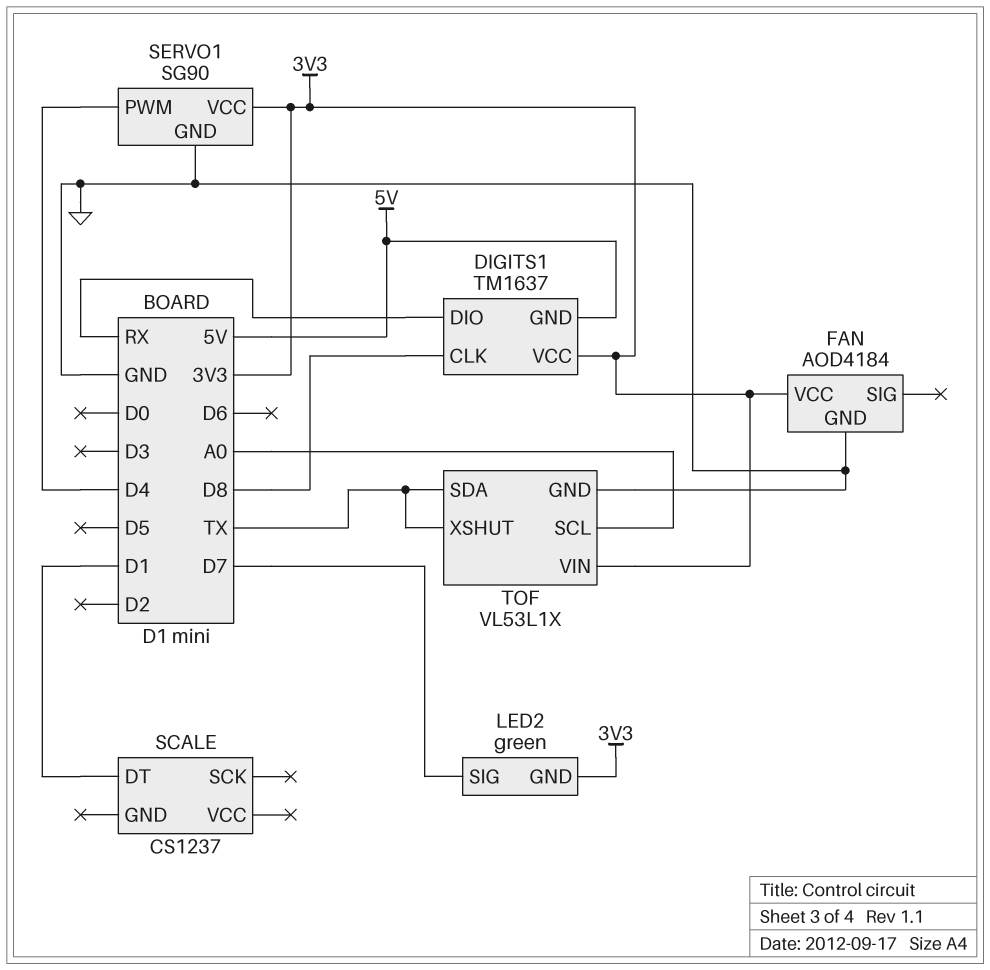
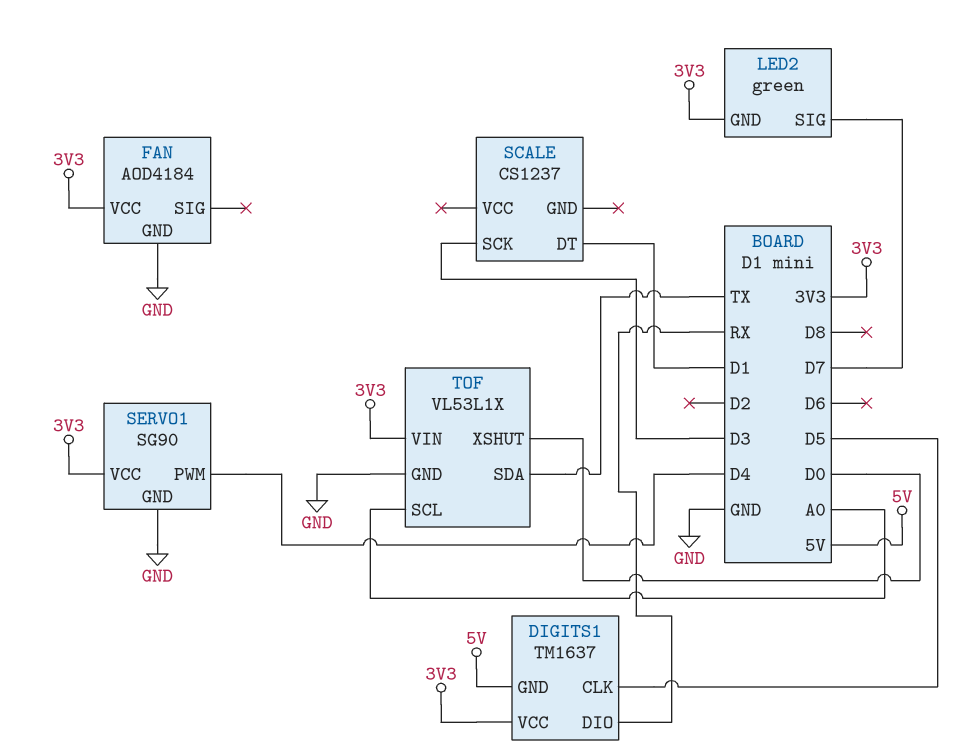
DIGITS1 pin CLK: D8 -> D5
SCALE pin SCK: none -> D3
TOF pin XSHUT: TX -> D0

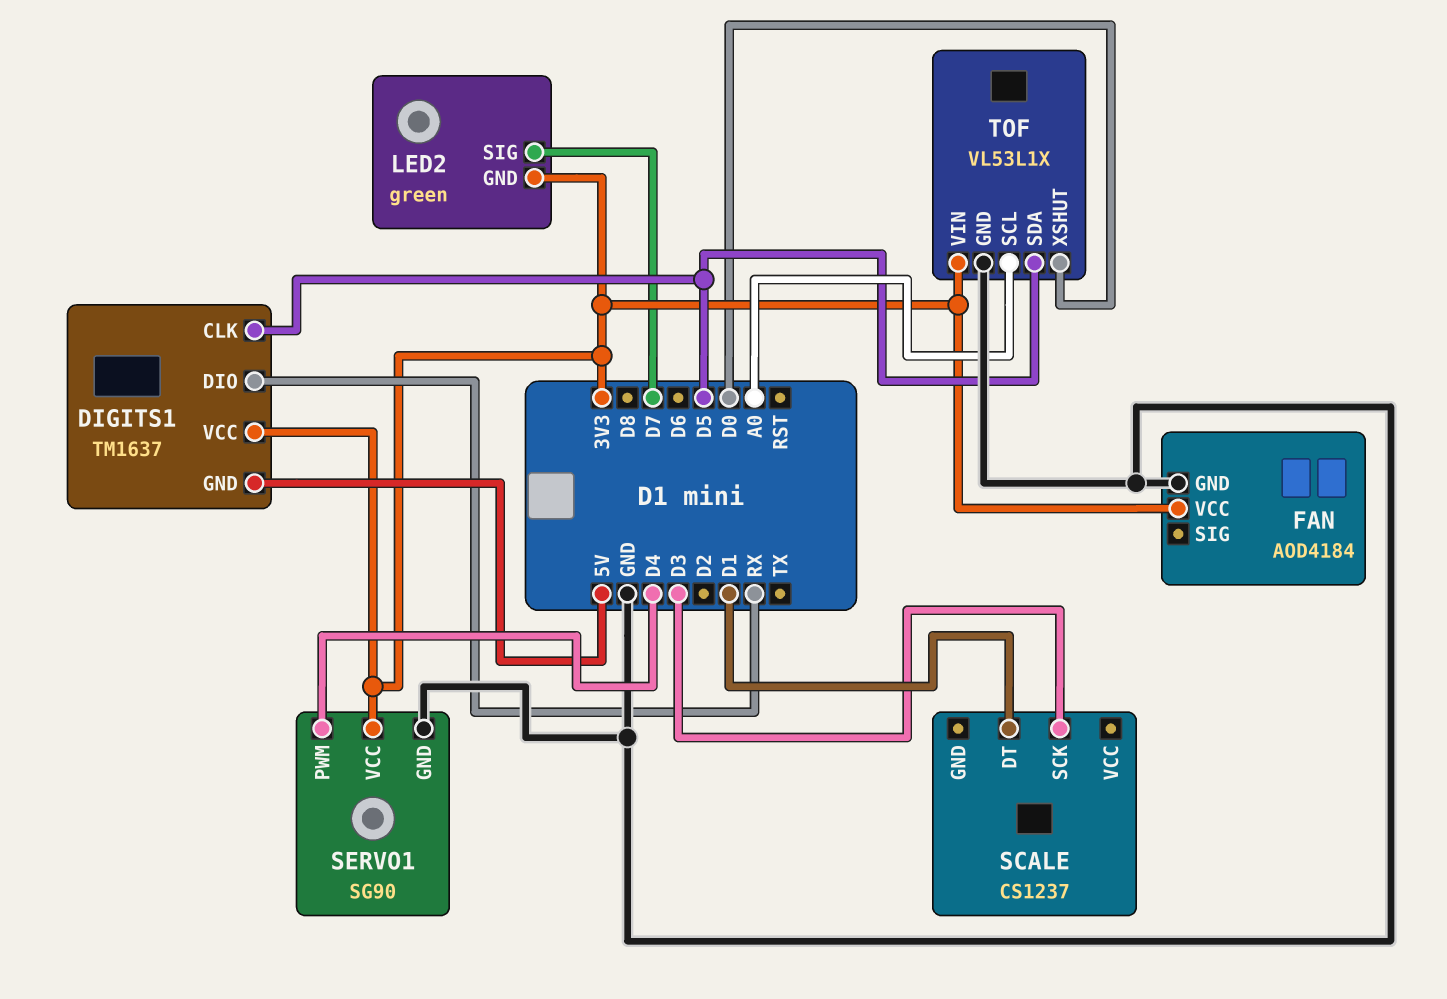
TOF pin SDA: TX -> D5

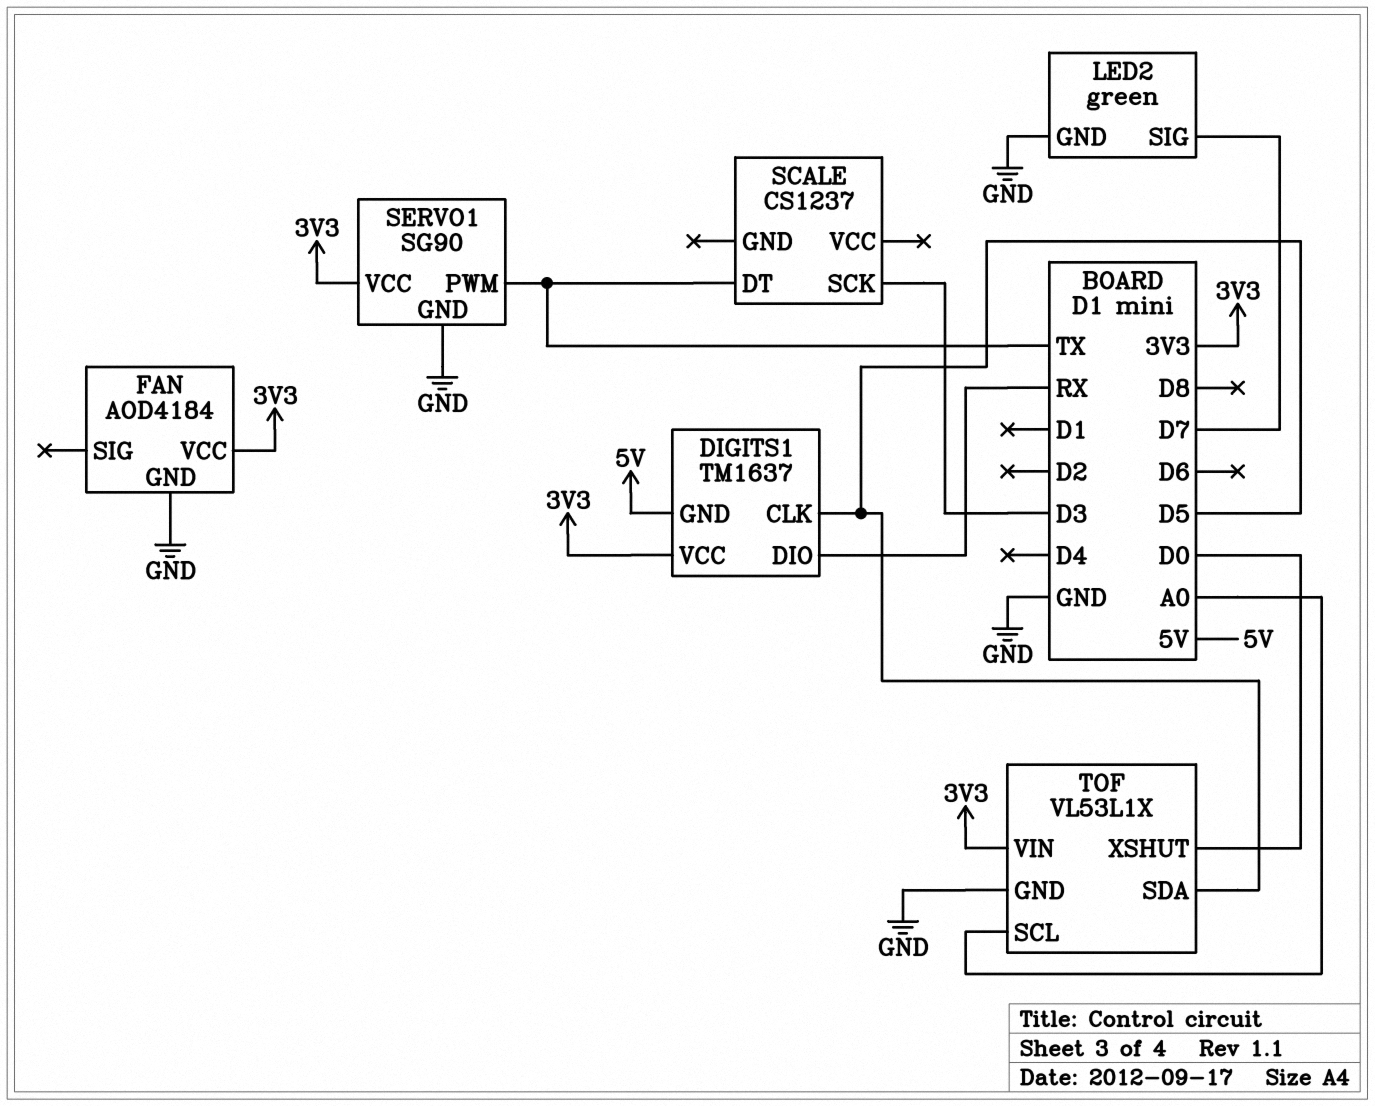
LED2 pin GND: 3V3 -> GND
SCALE pin DT: D1 -> TX
SERVO1 pin PWM: D4 -> TX

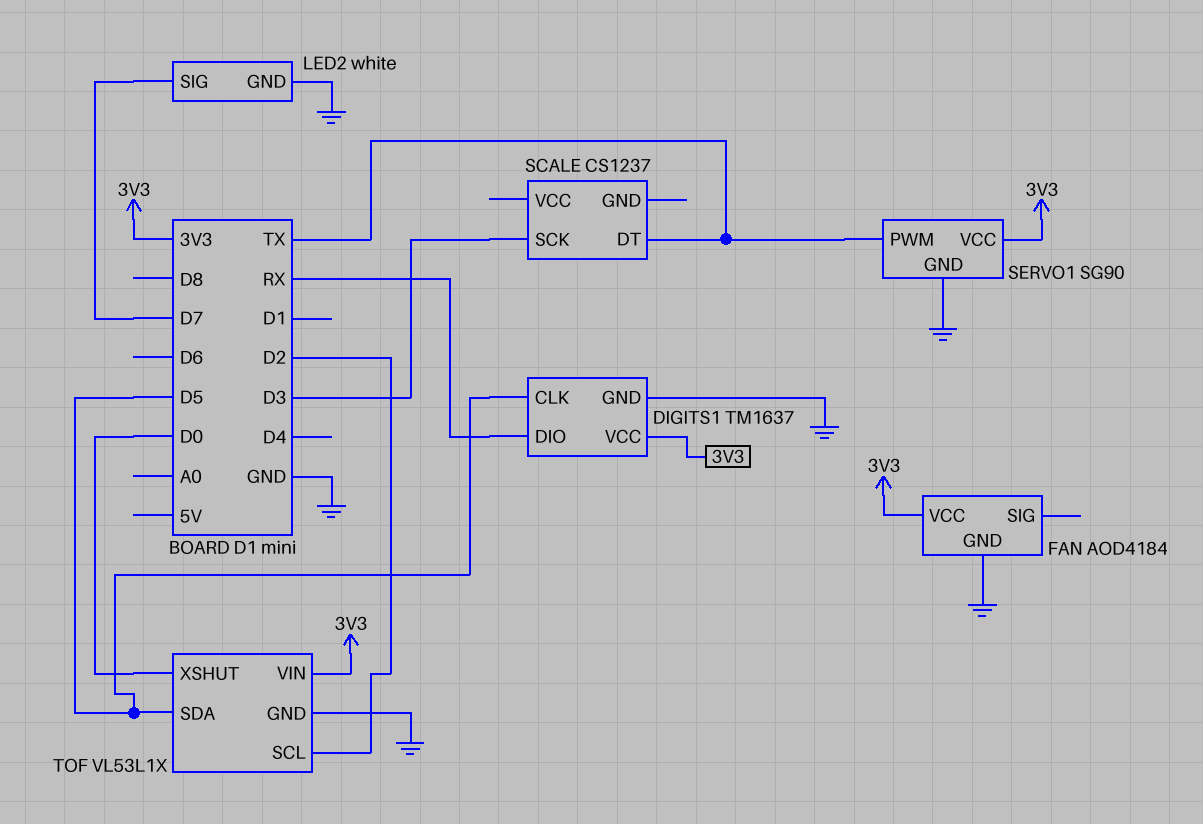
DIGITS1 pin GND: 5V -> GND
LED2: green -> white
TOF pin SCL: A0 -> D2

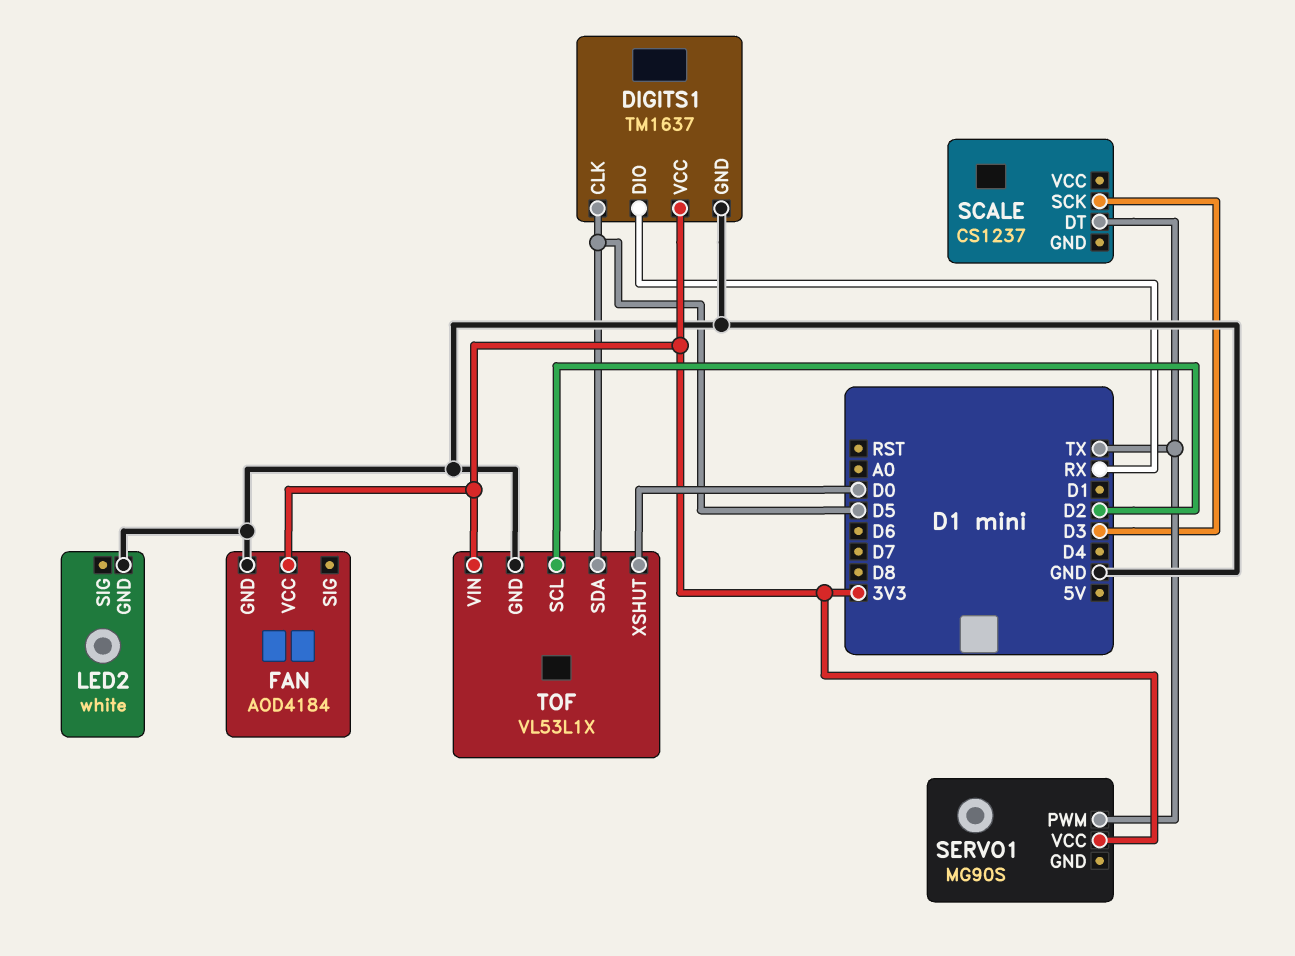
LED2 pin SIG: D7 -> none
SERVO1: SG90 -> MG90S
SERVO1 pin GND: GND -> none

